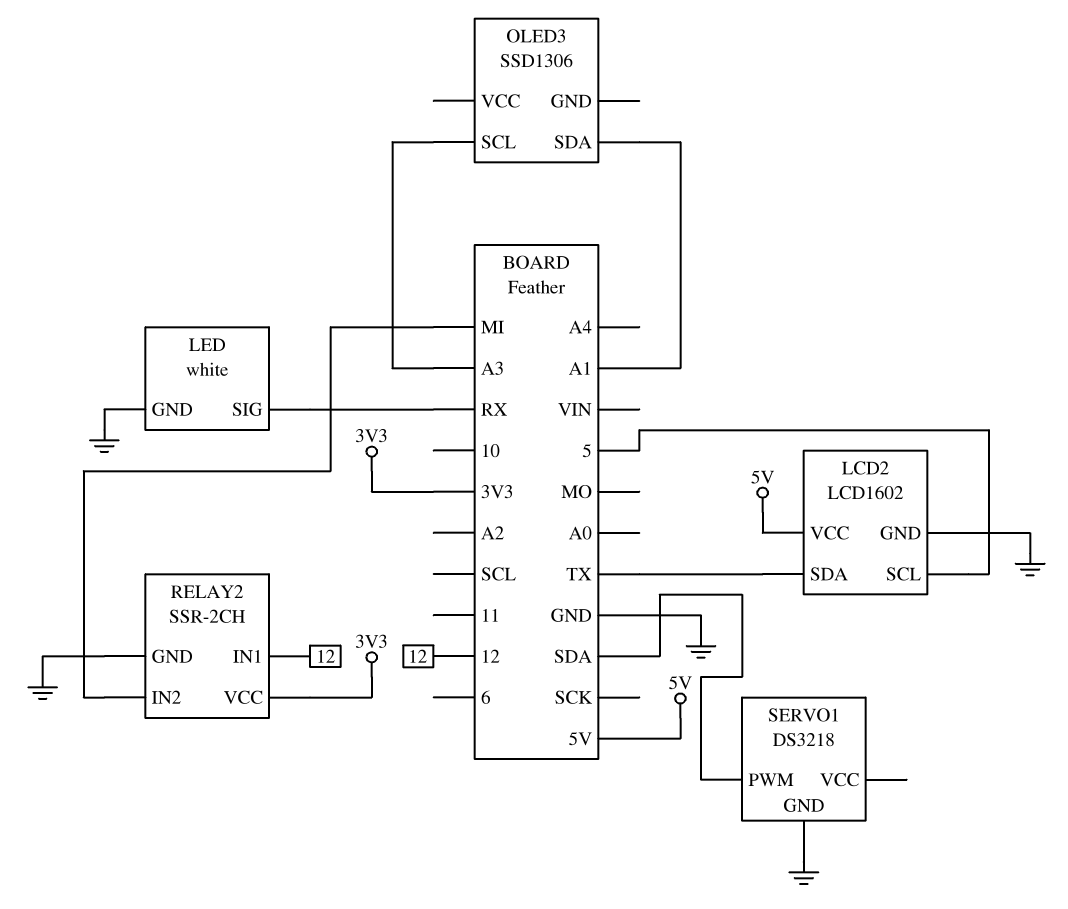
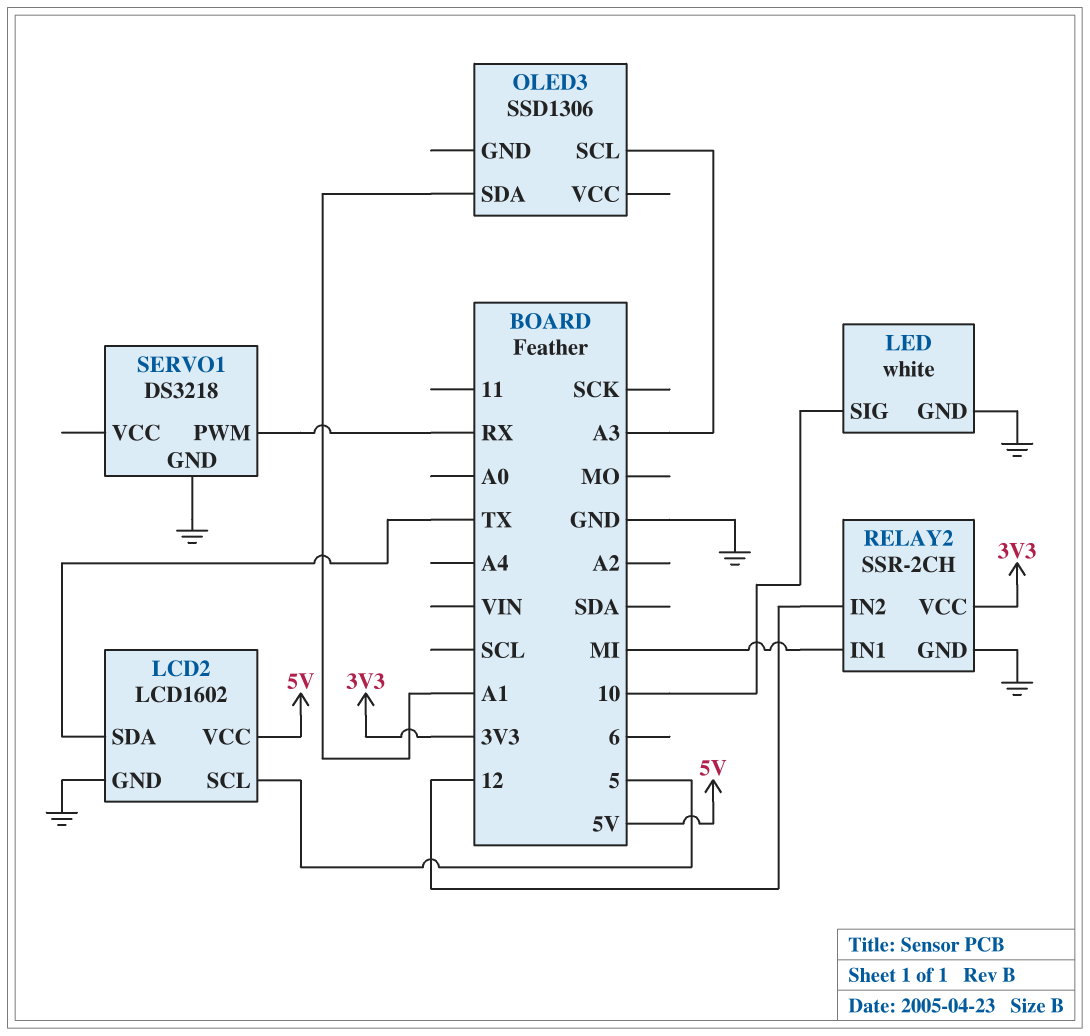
LED pin SIG: RX -> 10
RELAY2 pin IN1: 12 -> MI
RELAY2 pin IN2: MI -> 12
SERVO1 pin PWM: SDA -> RX

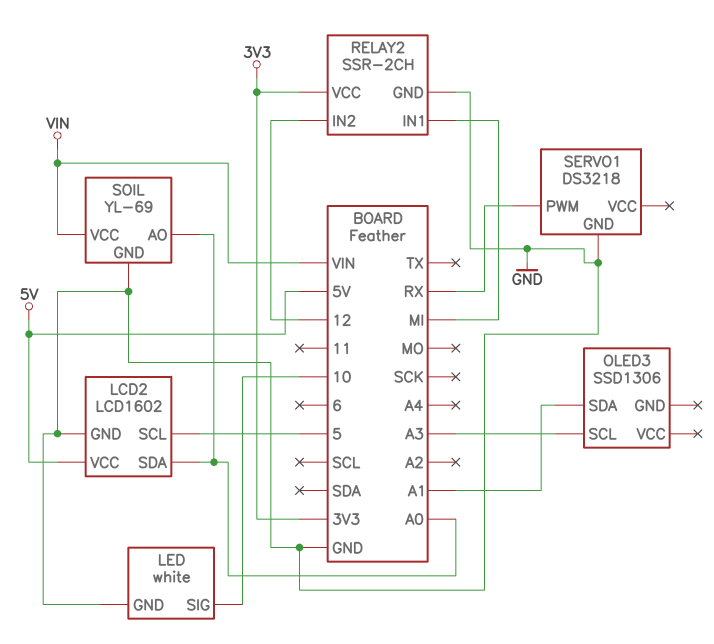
LCD2 pin SDA: TX -> A0
SOIL: none -> YL-69
SOIL pin AO: none -> A0
SOIL pin GND: none -> GND
SOIL pin VCC: none -> VIN

